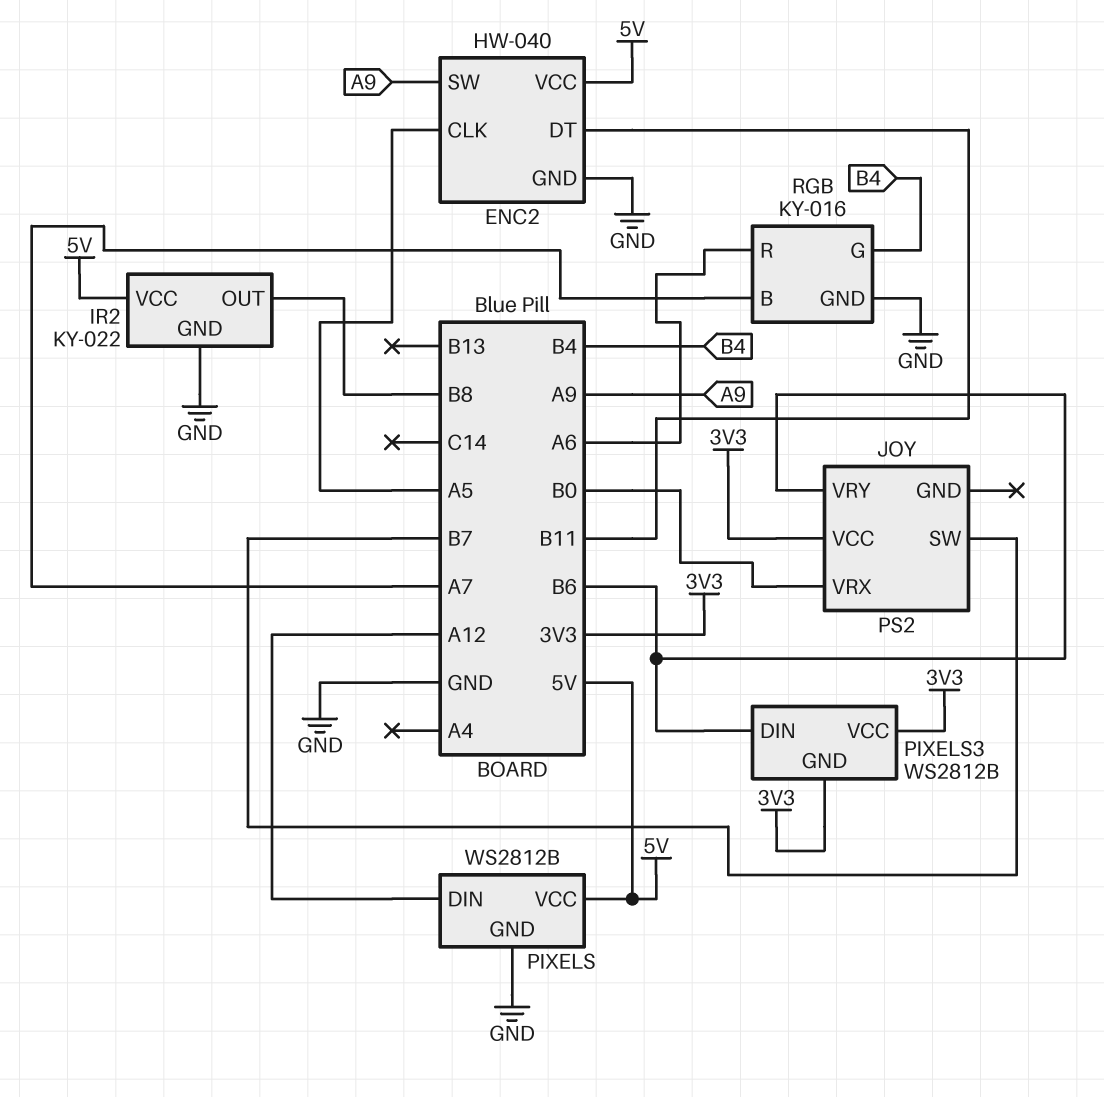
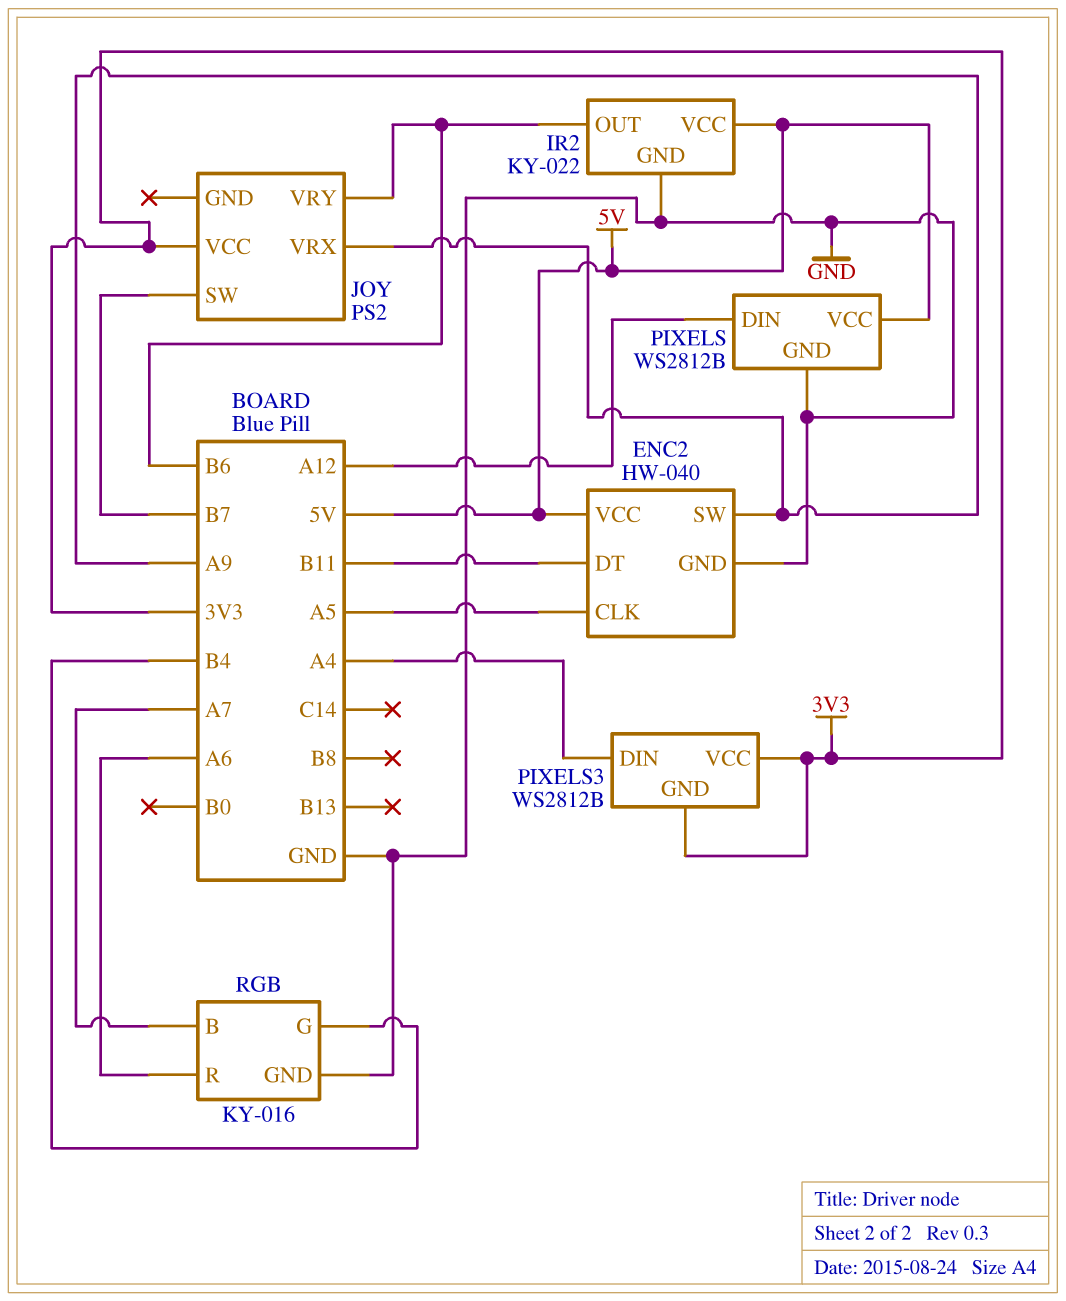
IR2 pin OUT: B8 -> B6
JOY pin VRX: B0 -> A9
PIXELS3 pin DIN: B6 -> A4

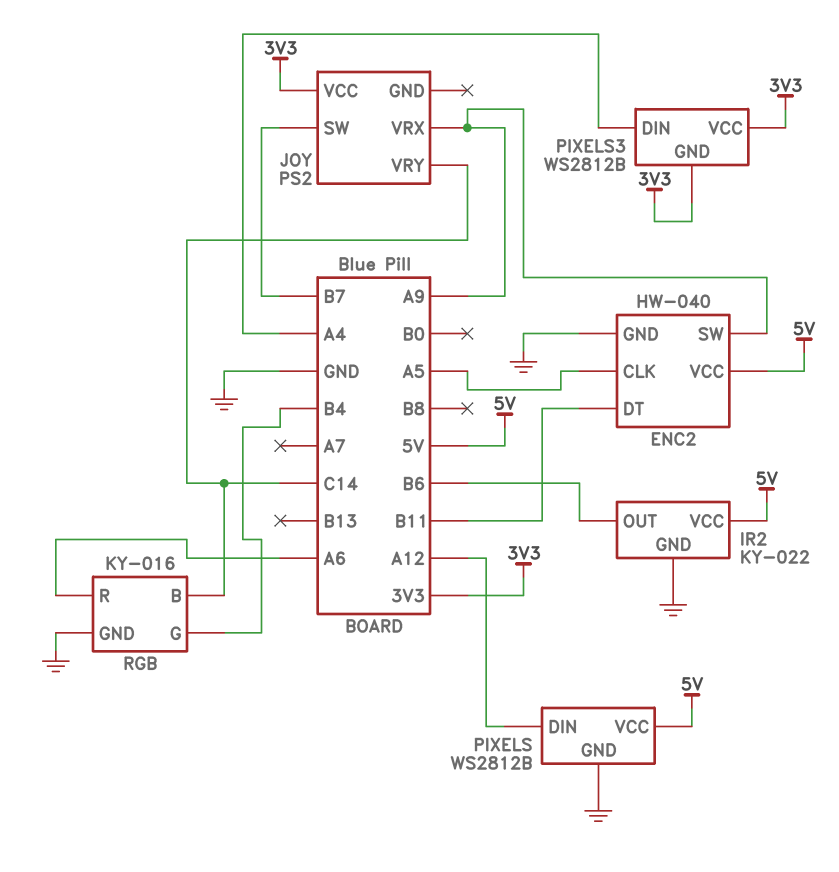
JOY pin VRY: B6 -> C14
RGB pin B: A7 -> C14

